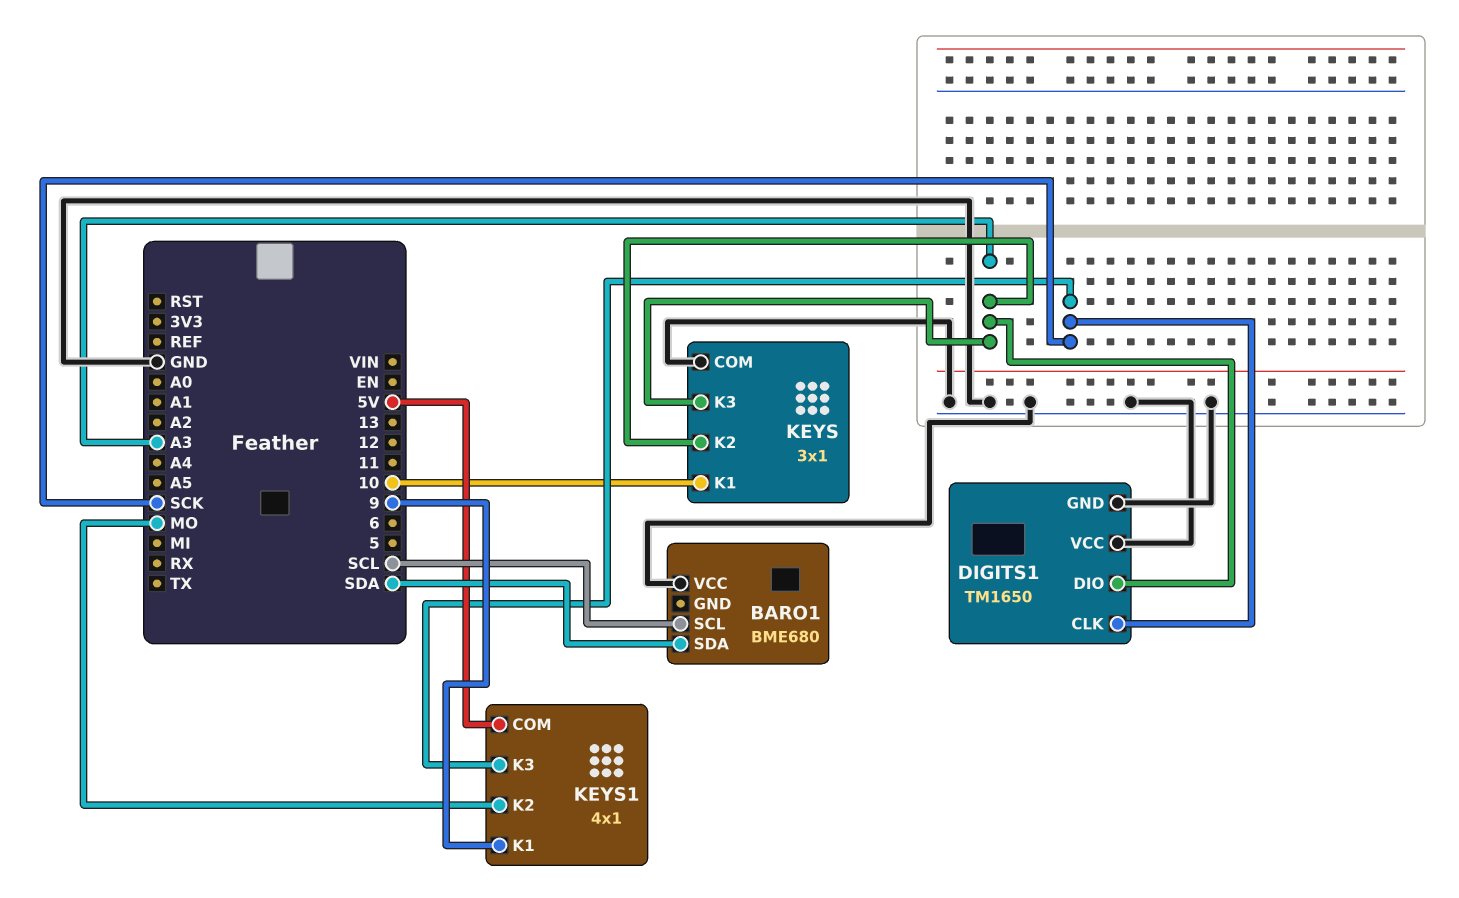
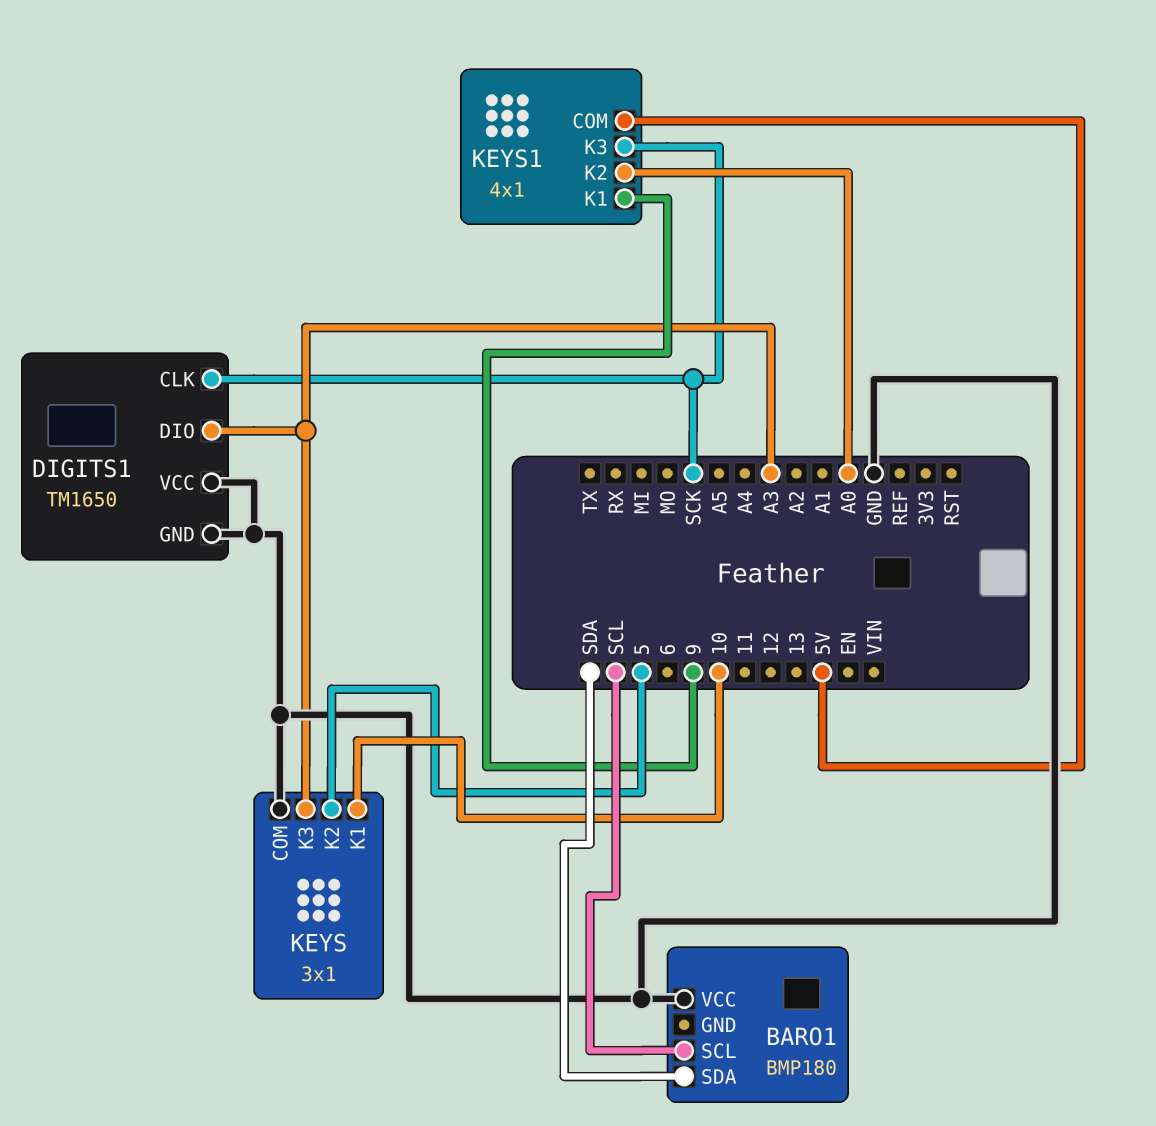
BARO1: BME680 -> BMP180
KEYS pin K2: A3 -> 5
KEYS1 pin K2: MO -> A0

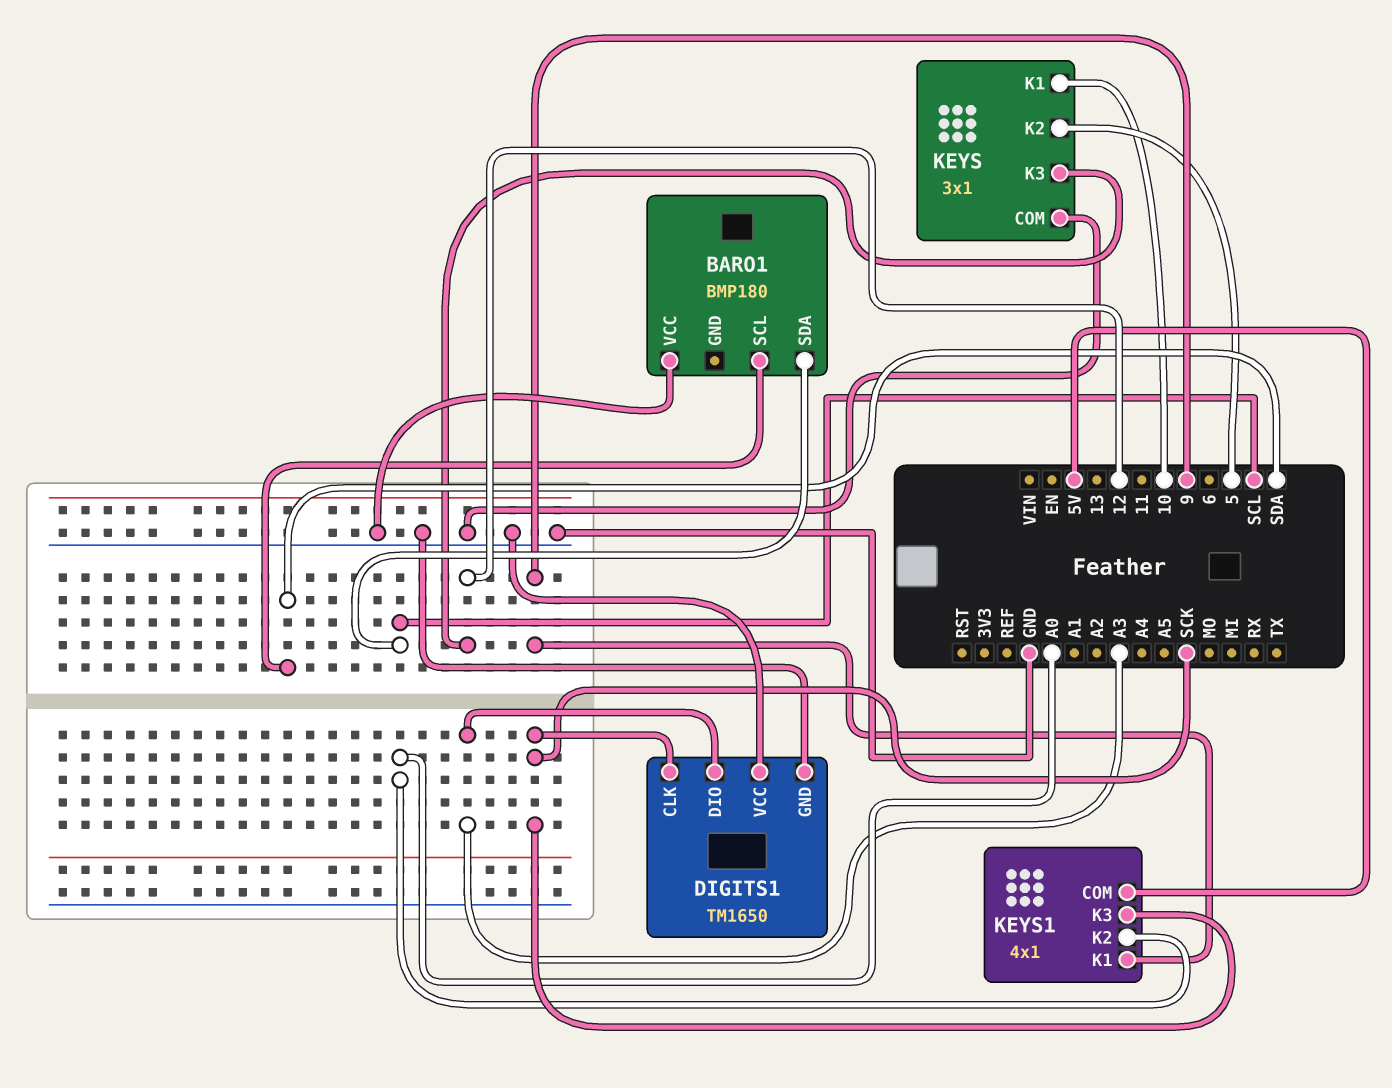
BARO1 pin SCL: SCL -> SDA
BARO1 pin SDA: SDA -> SCL
KEYS pin K3: A3 -> 12

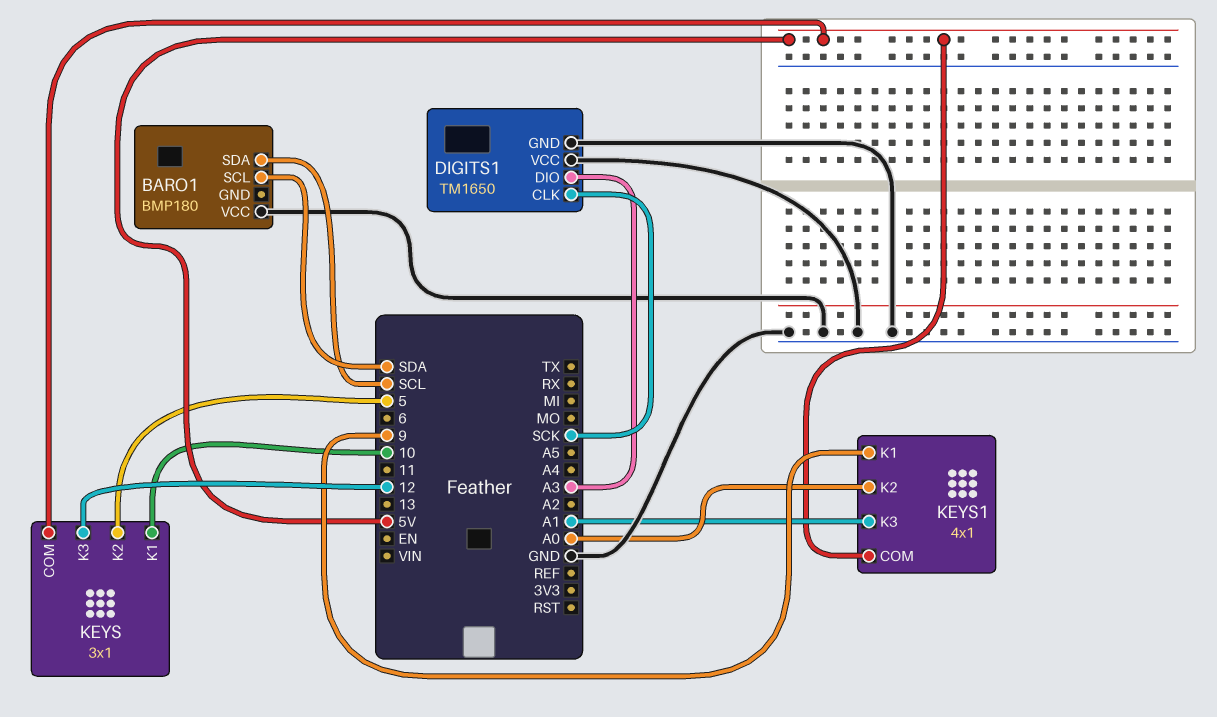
KEYS pin COM: GND -> 5V
KEYS1 pin K3: SCK -> A1

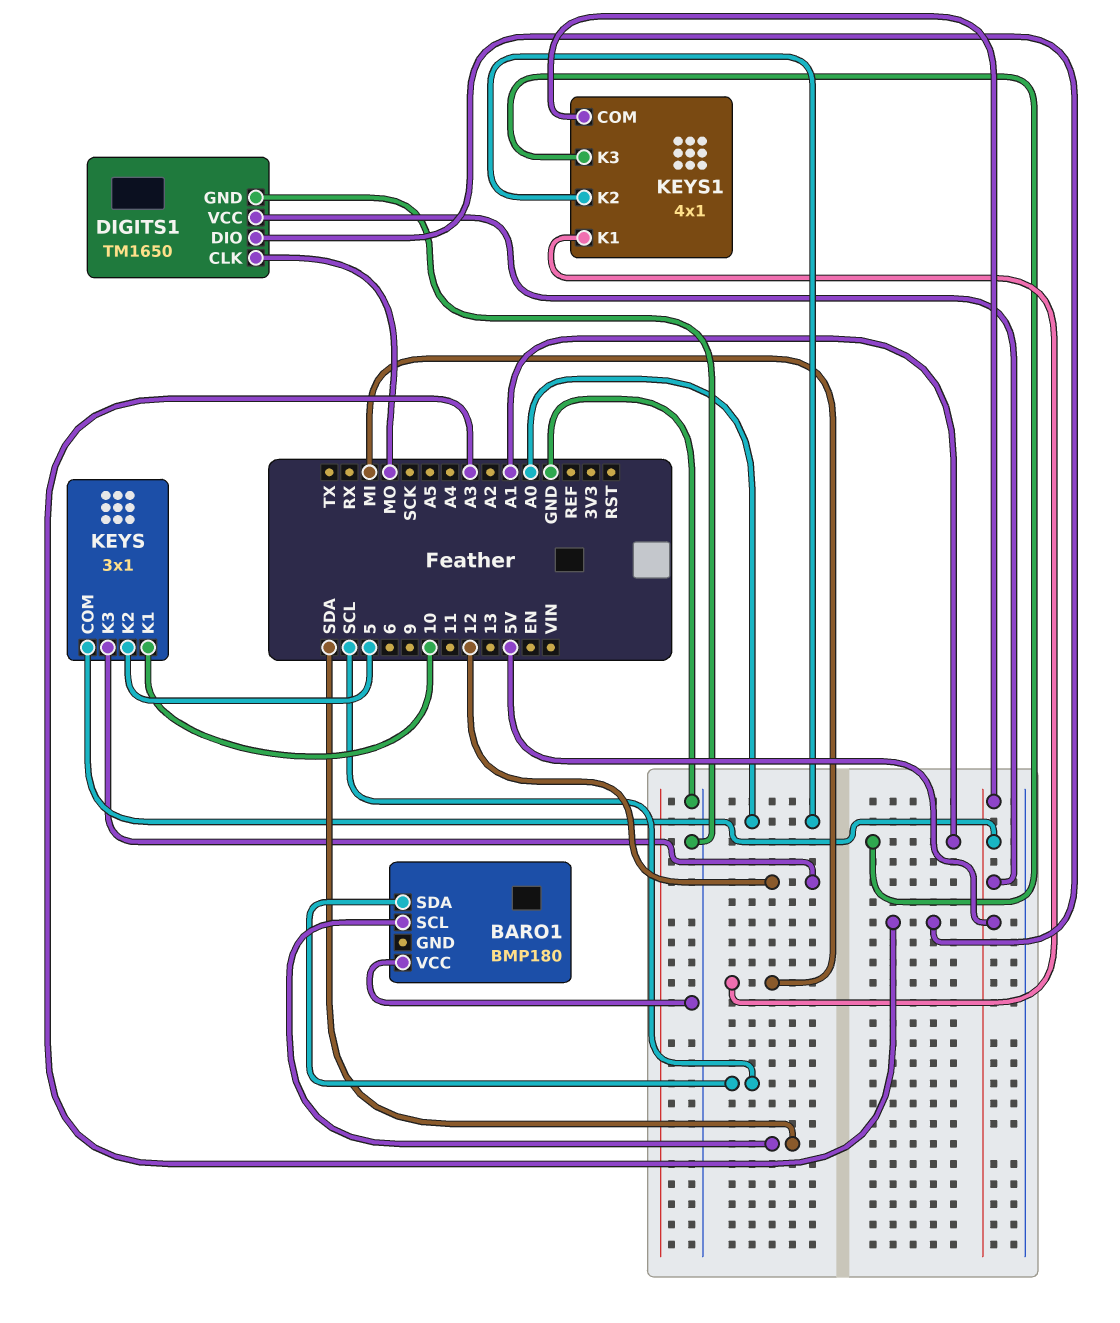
DIGITS1 pin CLK: SCK -> MO
DIGITS1 pin VCC: GND -> 5V
KEYS1 pin K1: 9 -> MI

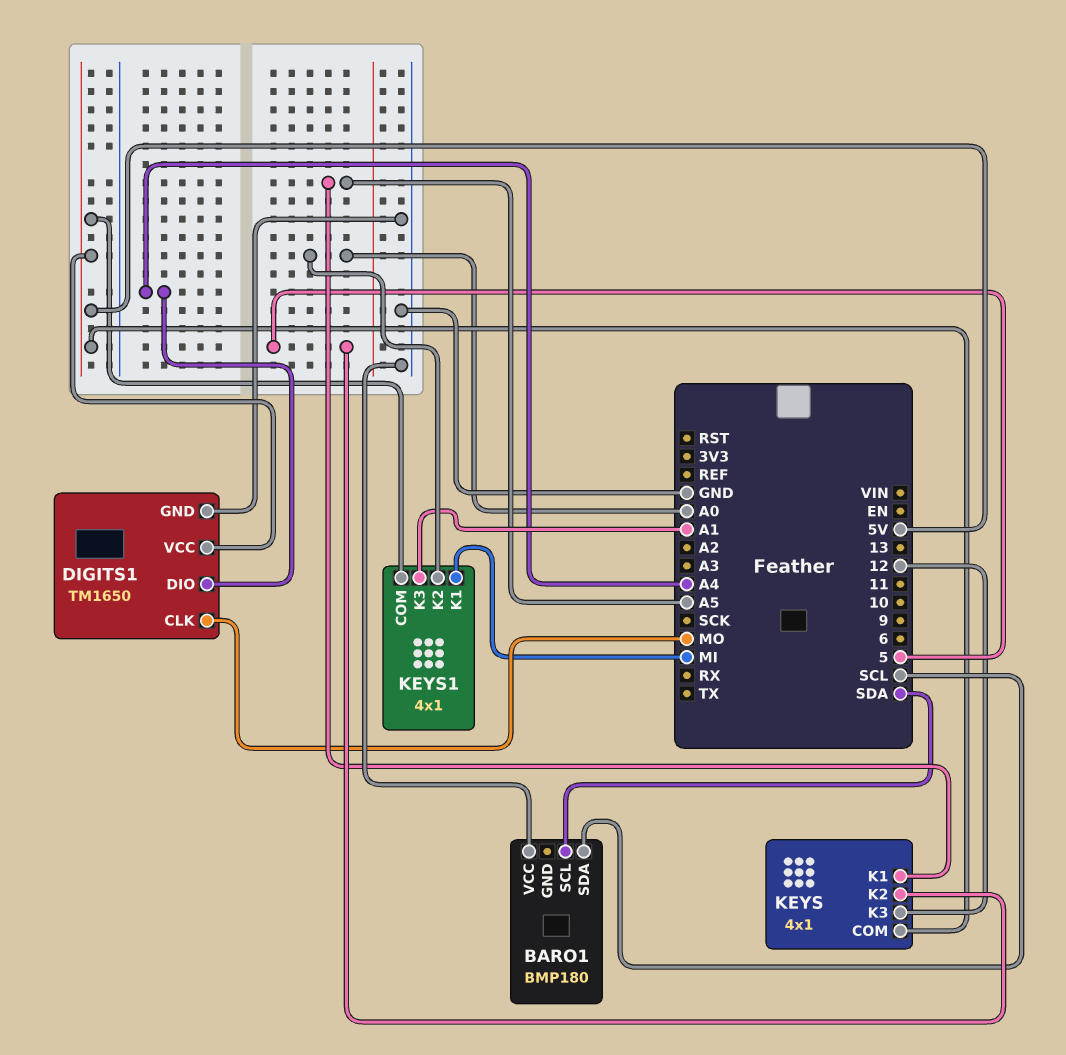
DIGITS1 pin DIO: A3 -> A4
KEYS: 3x1 -> 4x1
KEYS pin K1: 10 -> A5

